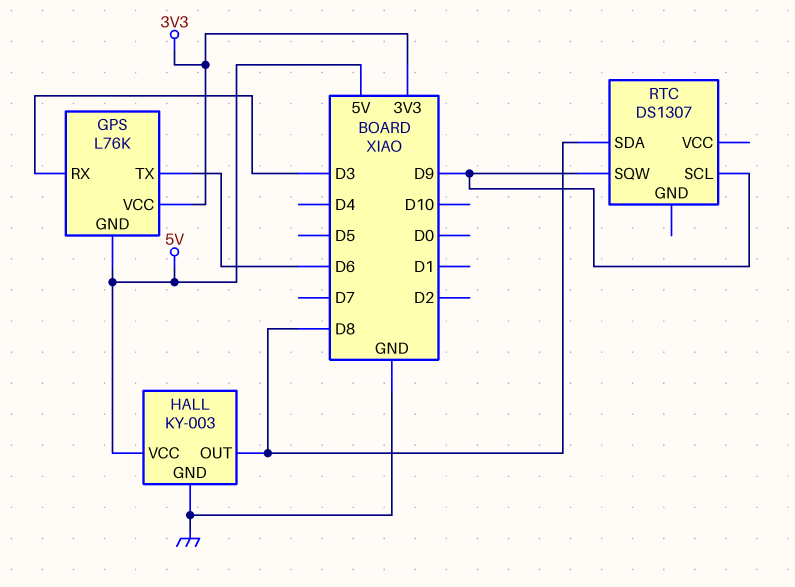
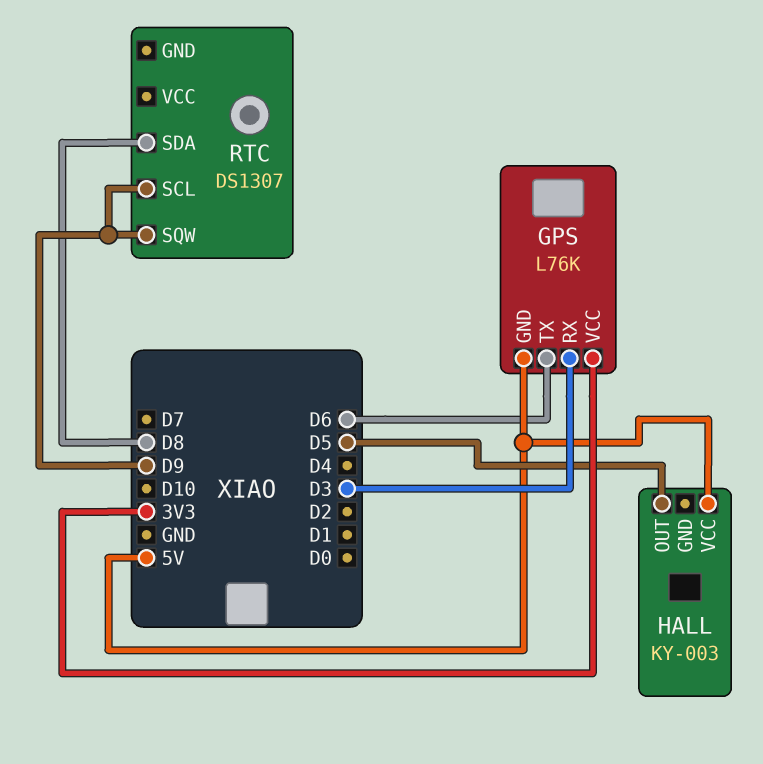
HALL pin GND: GND -> none
HALL pin OUT: D8 -> D5

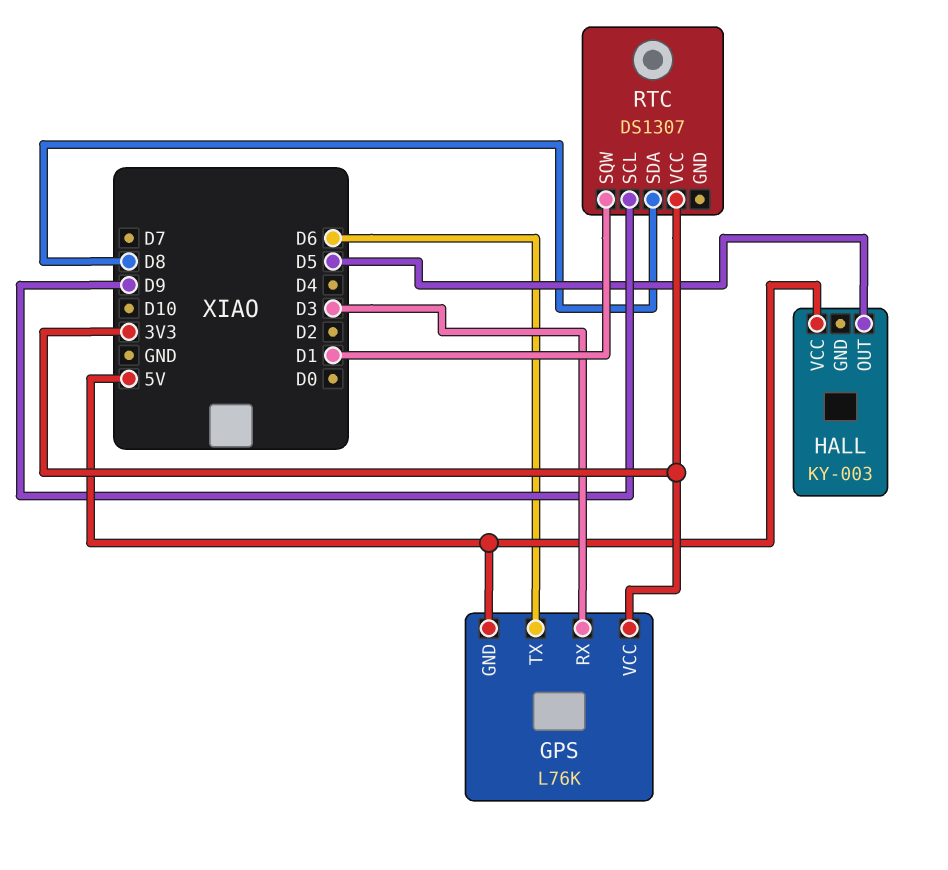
RTC pin SQW: D9 -> D1
RTC pin VCC: none -> 3V3

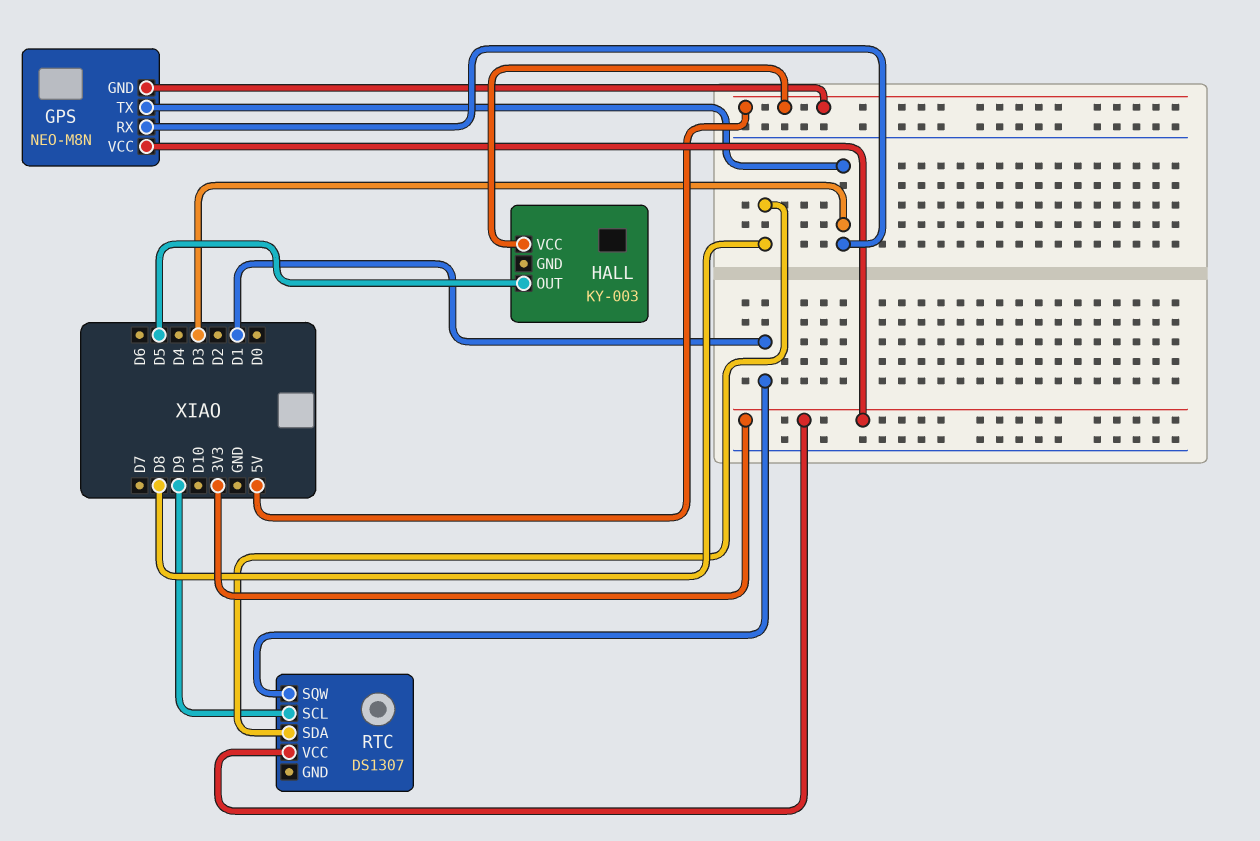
GPS: L76K -> NEO-M8N
GPS pin TX: D6 -> D3

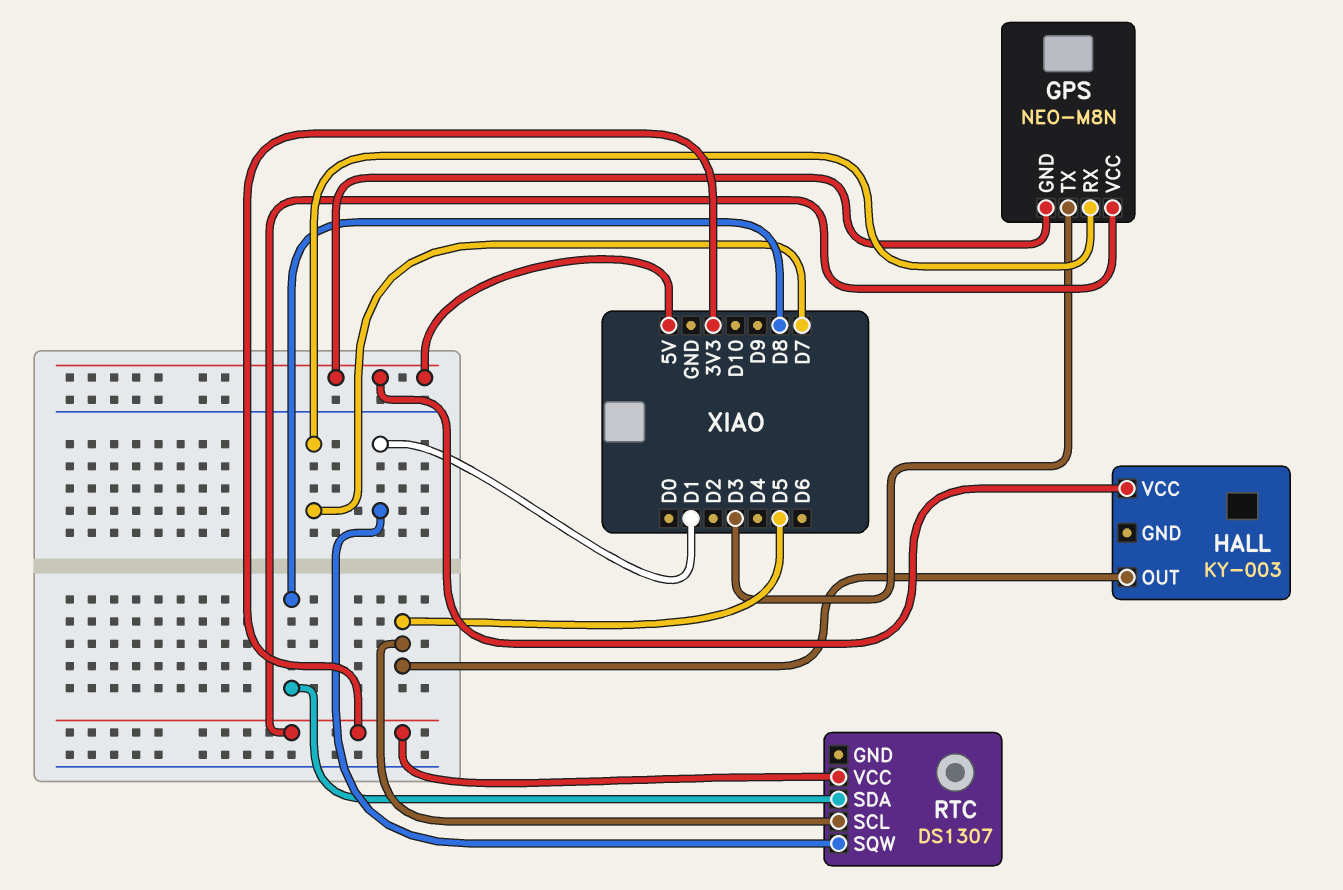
GPS pin RX: D3 -> D7
RTC pin SCL: D9 -> D5

